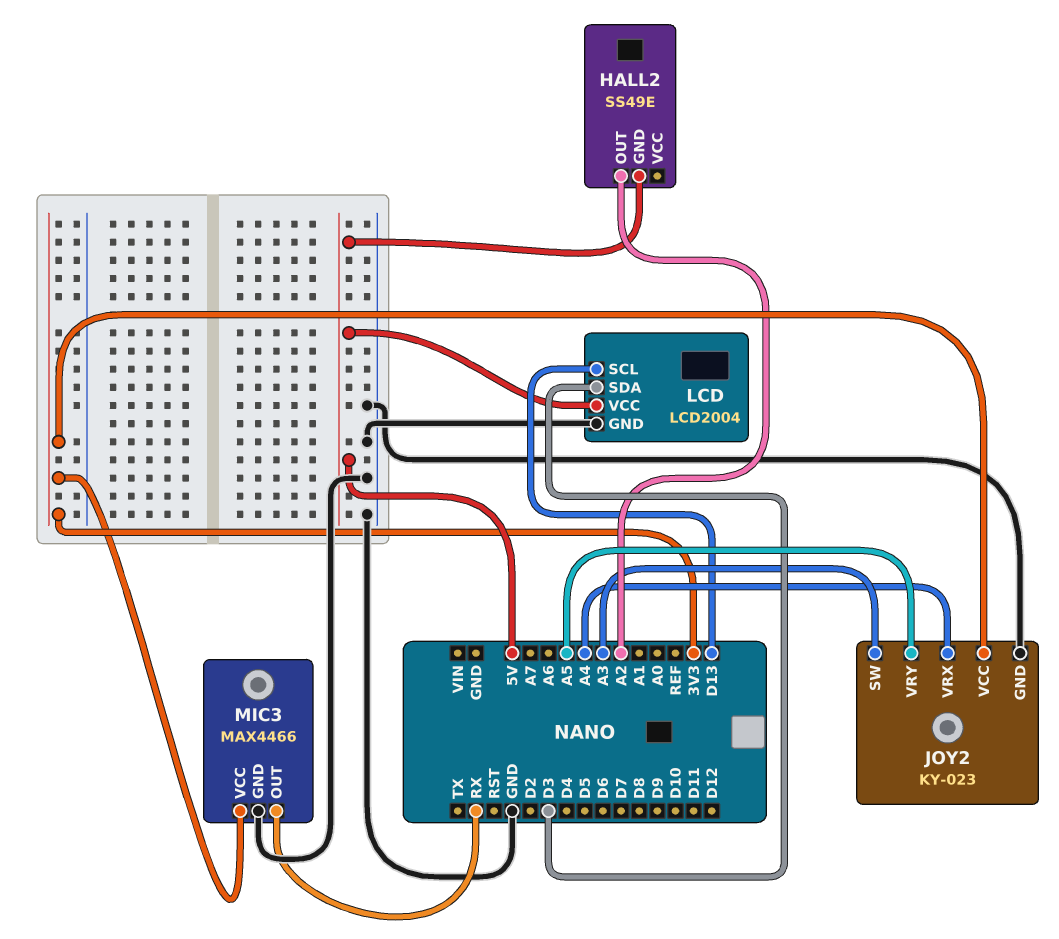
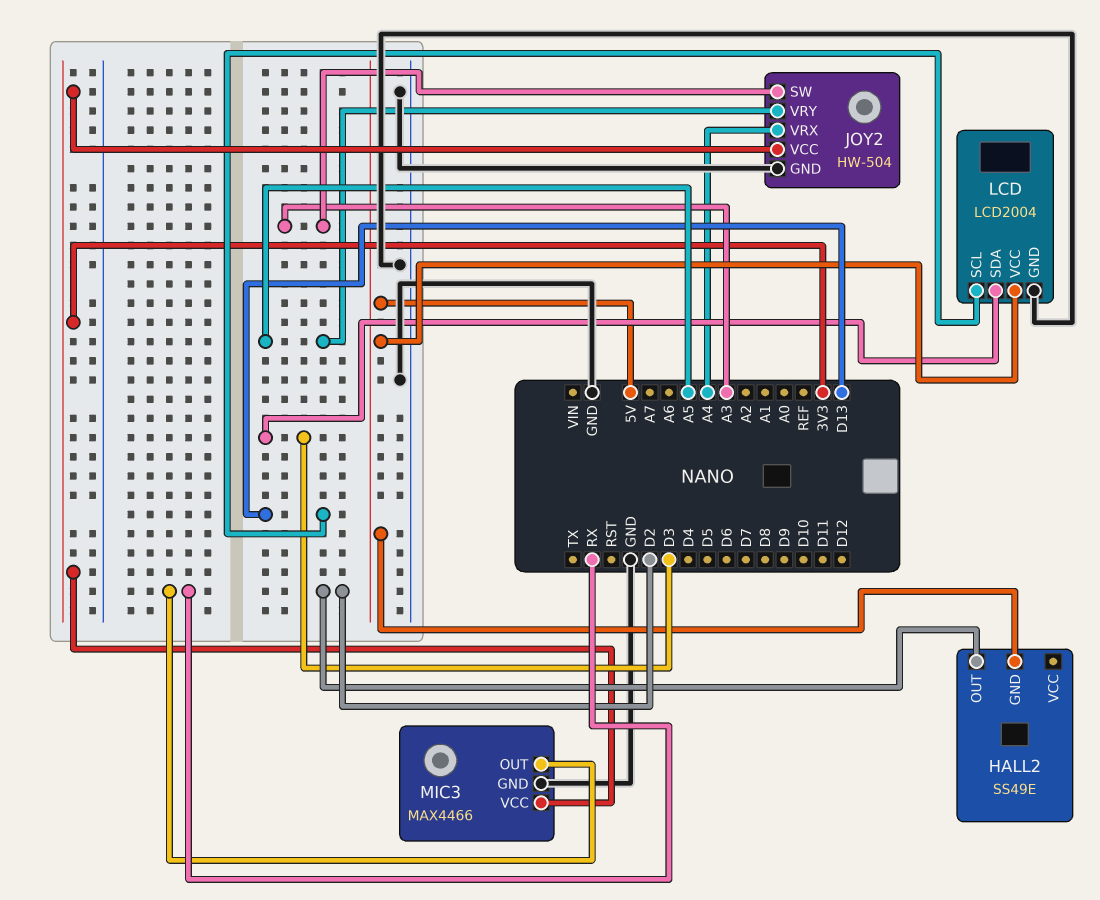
HALL2 pin OUT: A2 -> D2
JOY2: KY-023 -> HW-504

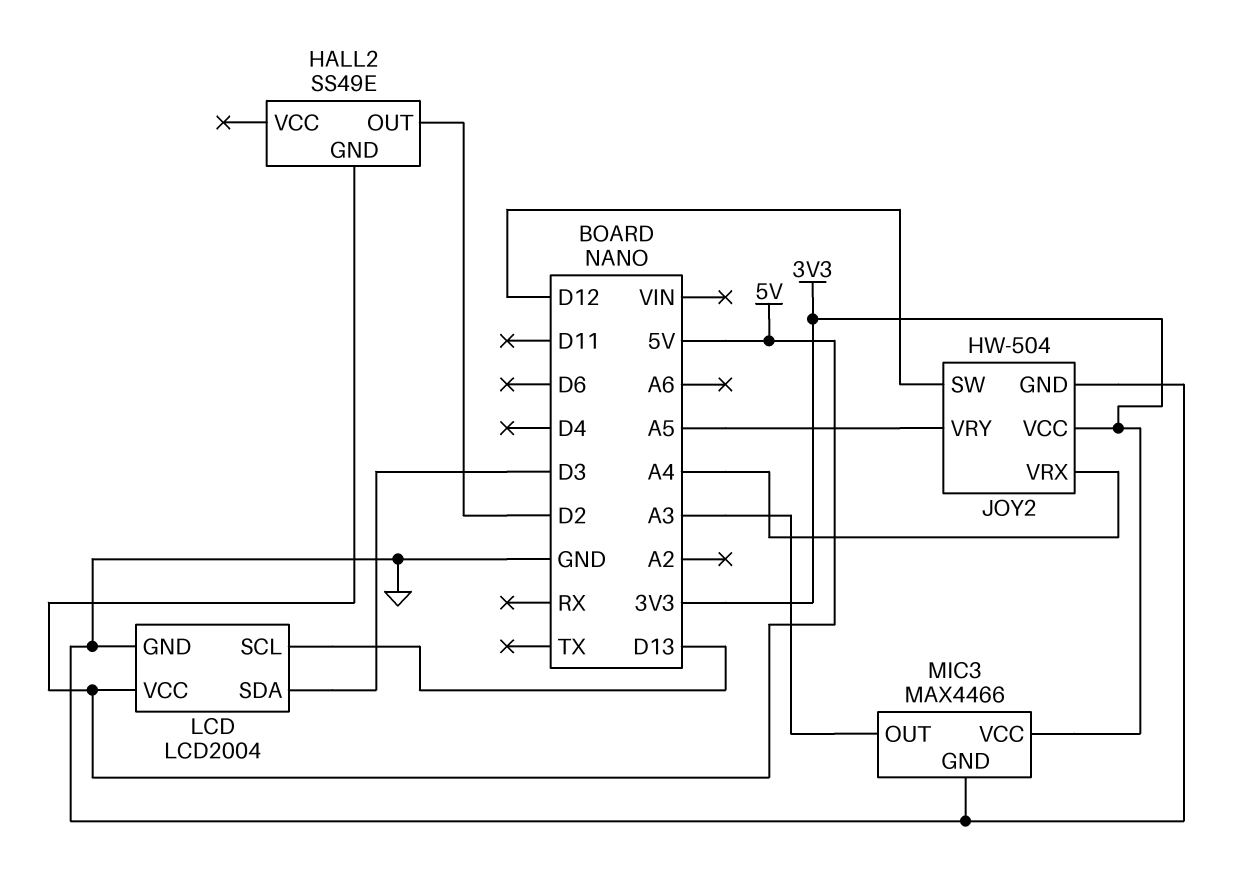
JOY2 pin SW: A3 -> D12
MIC3 pin OUT: RX -> A3

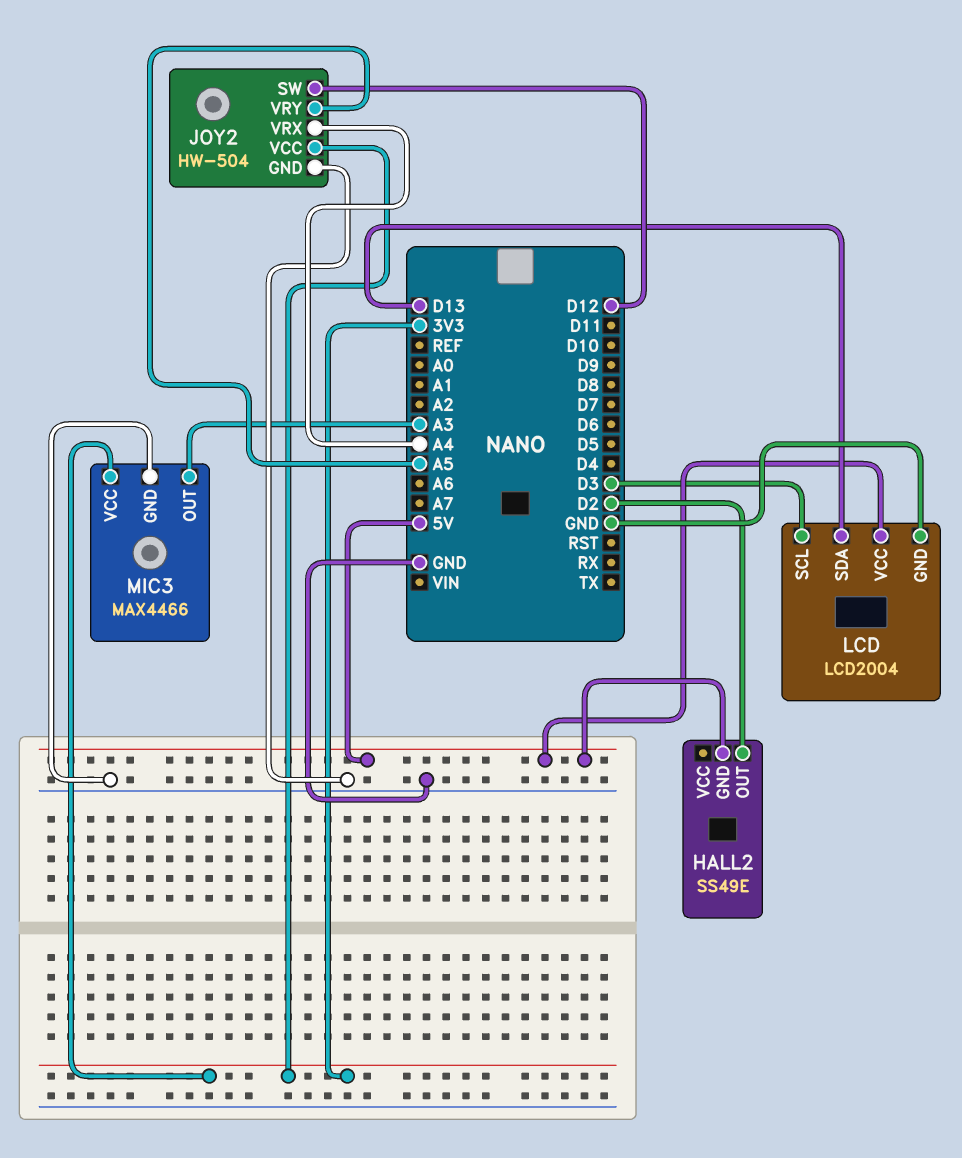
LCD pin SCL: D13 -> D3
LCD pin SDA: D3 -> D13

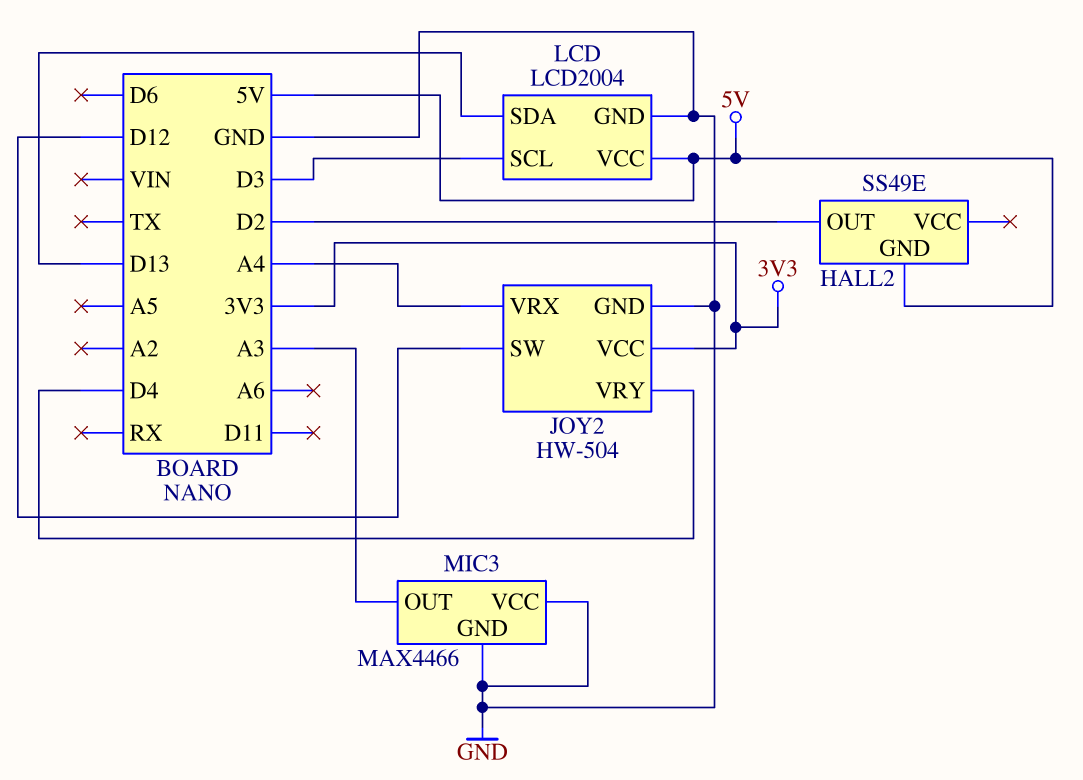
JOY2 pin VRY: A5 -> D4
MIC3 pin VCC: 3V3 -> GND

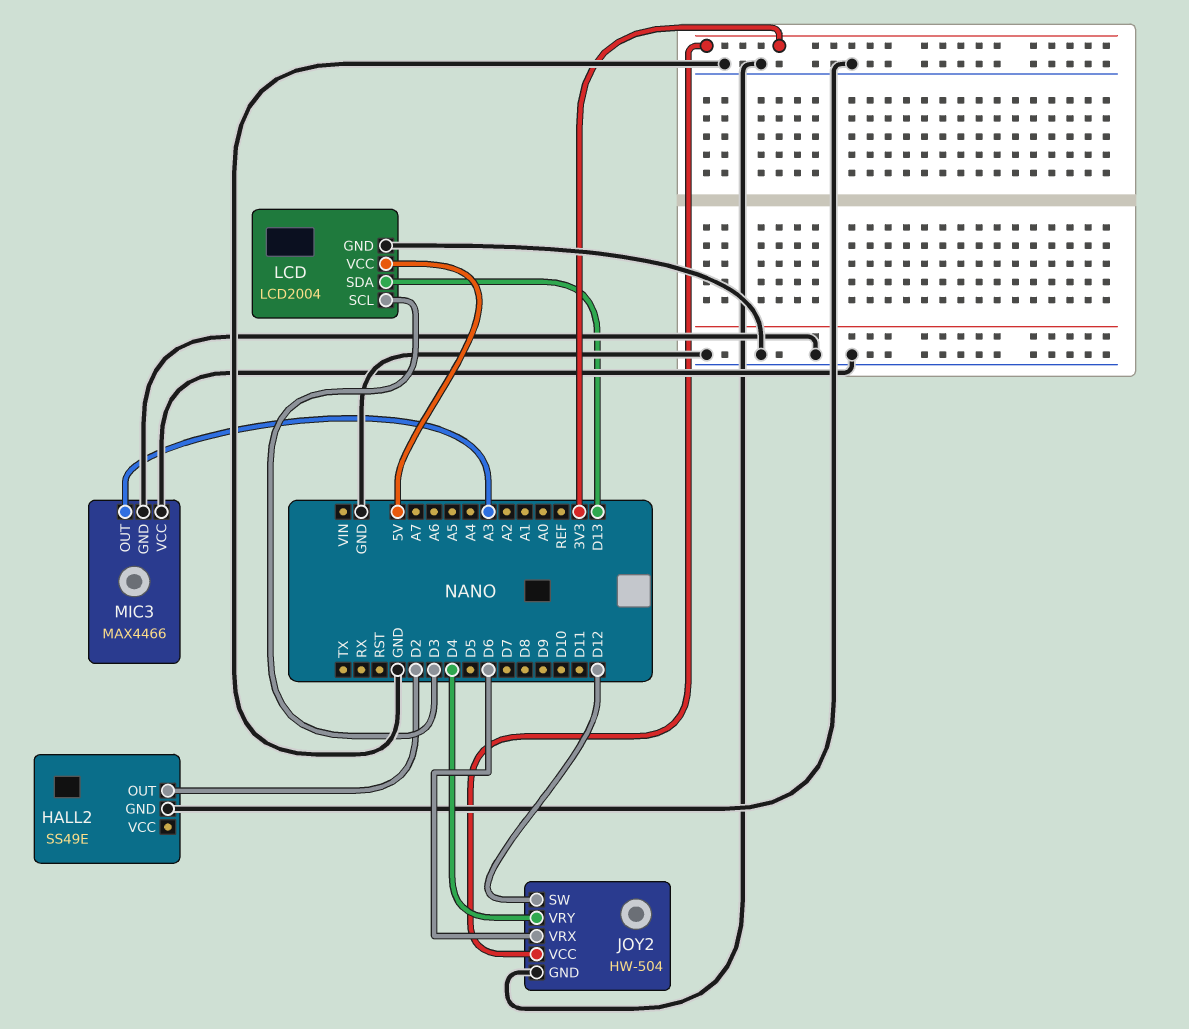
HALL2 pin GND: 5V -> GND
JOY2 pin VRX: A4 -> D6

